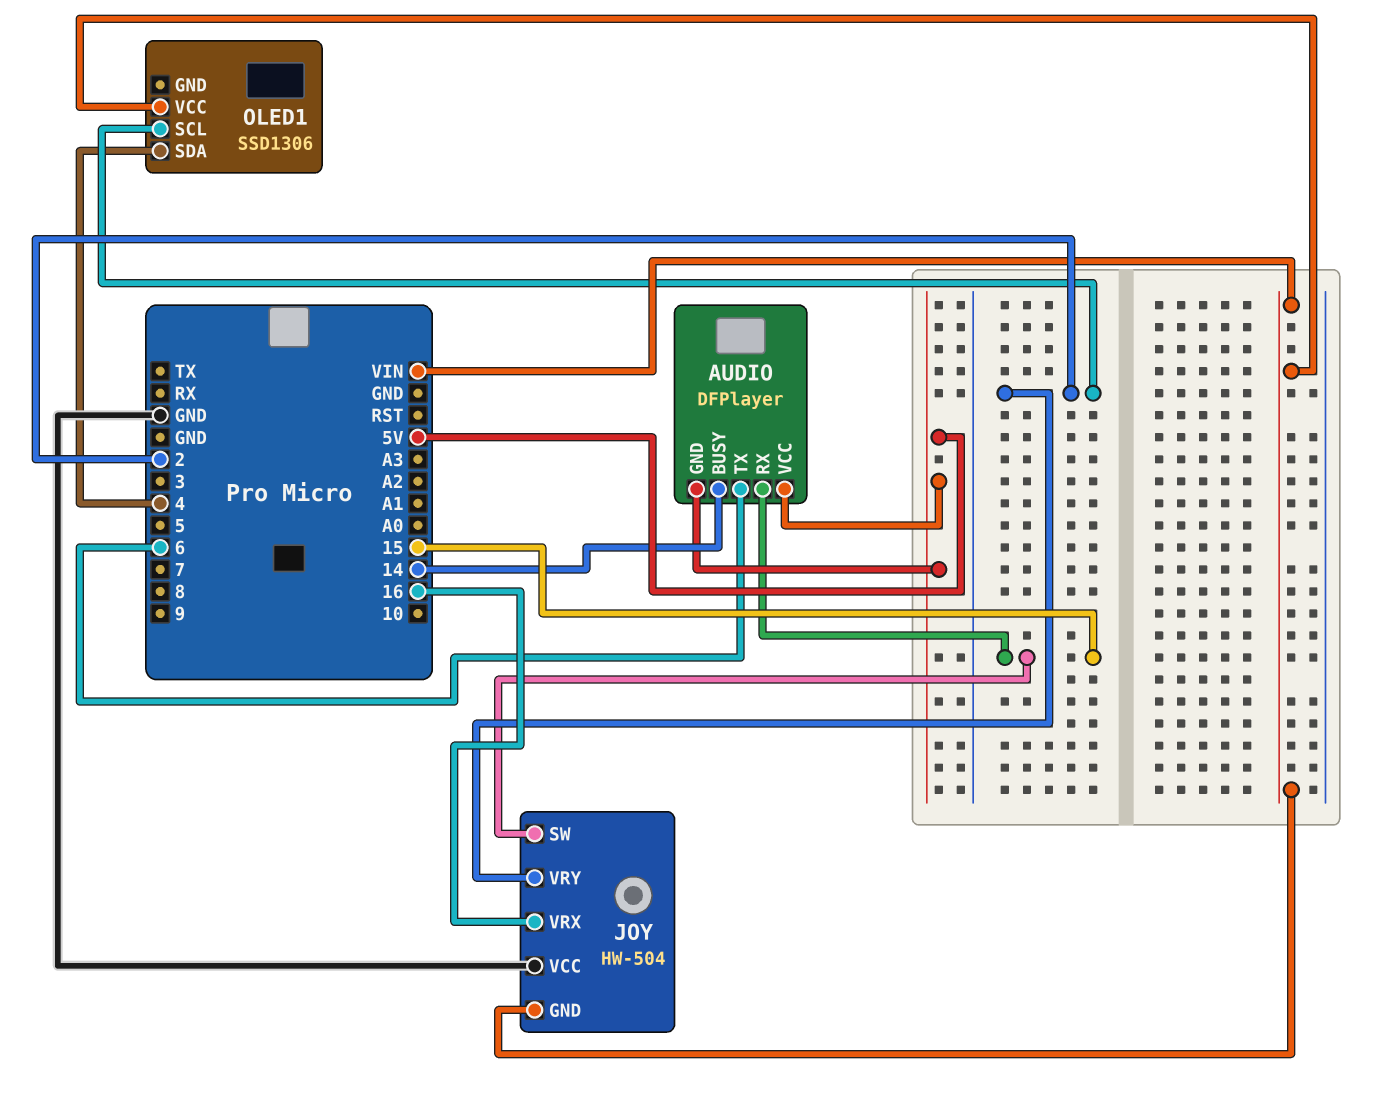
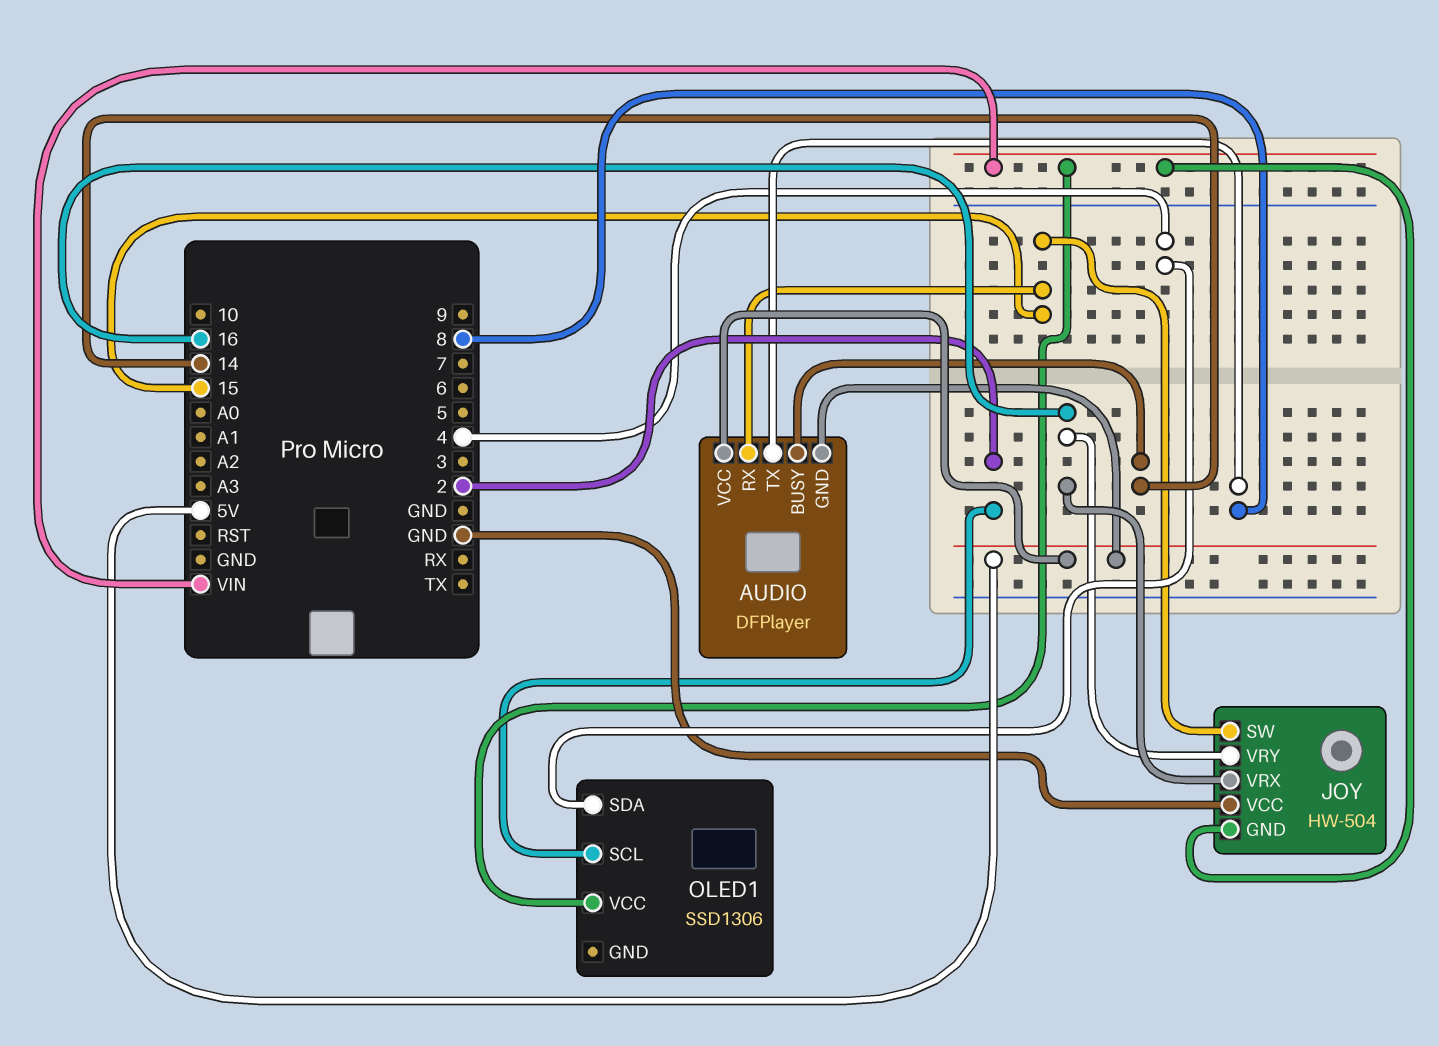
AUDIO pin TX: 6 -> 8
JOY pin VRY: 2 -> 16

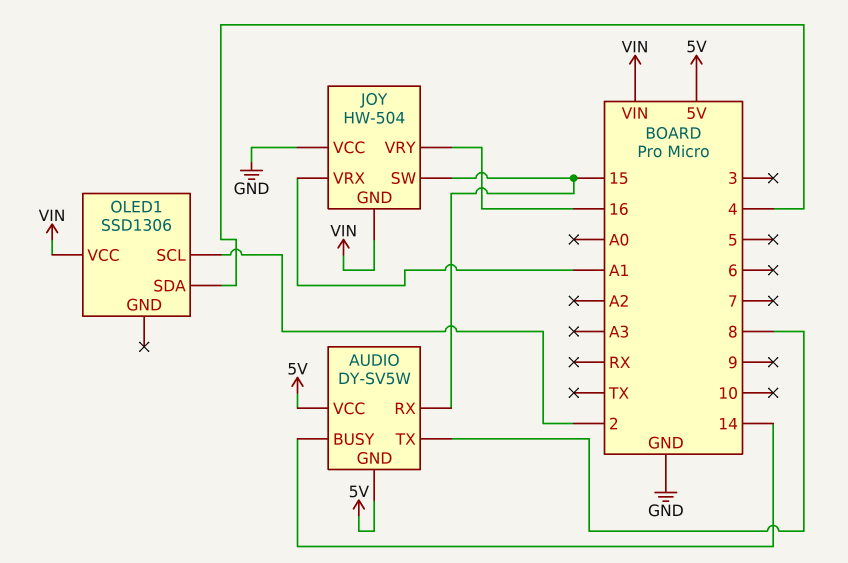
AUDIO: DFPlayer -> DY-SV5W
JOY pin VRX: 16 -> A1

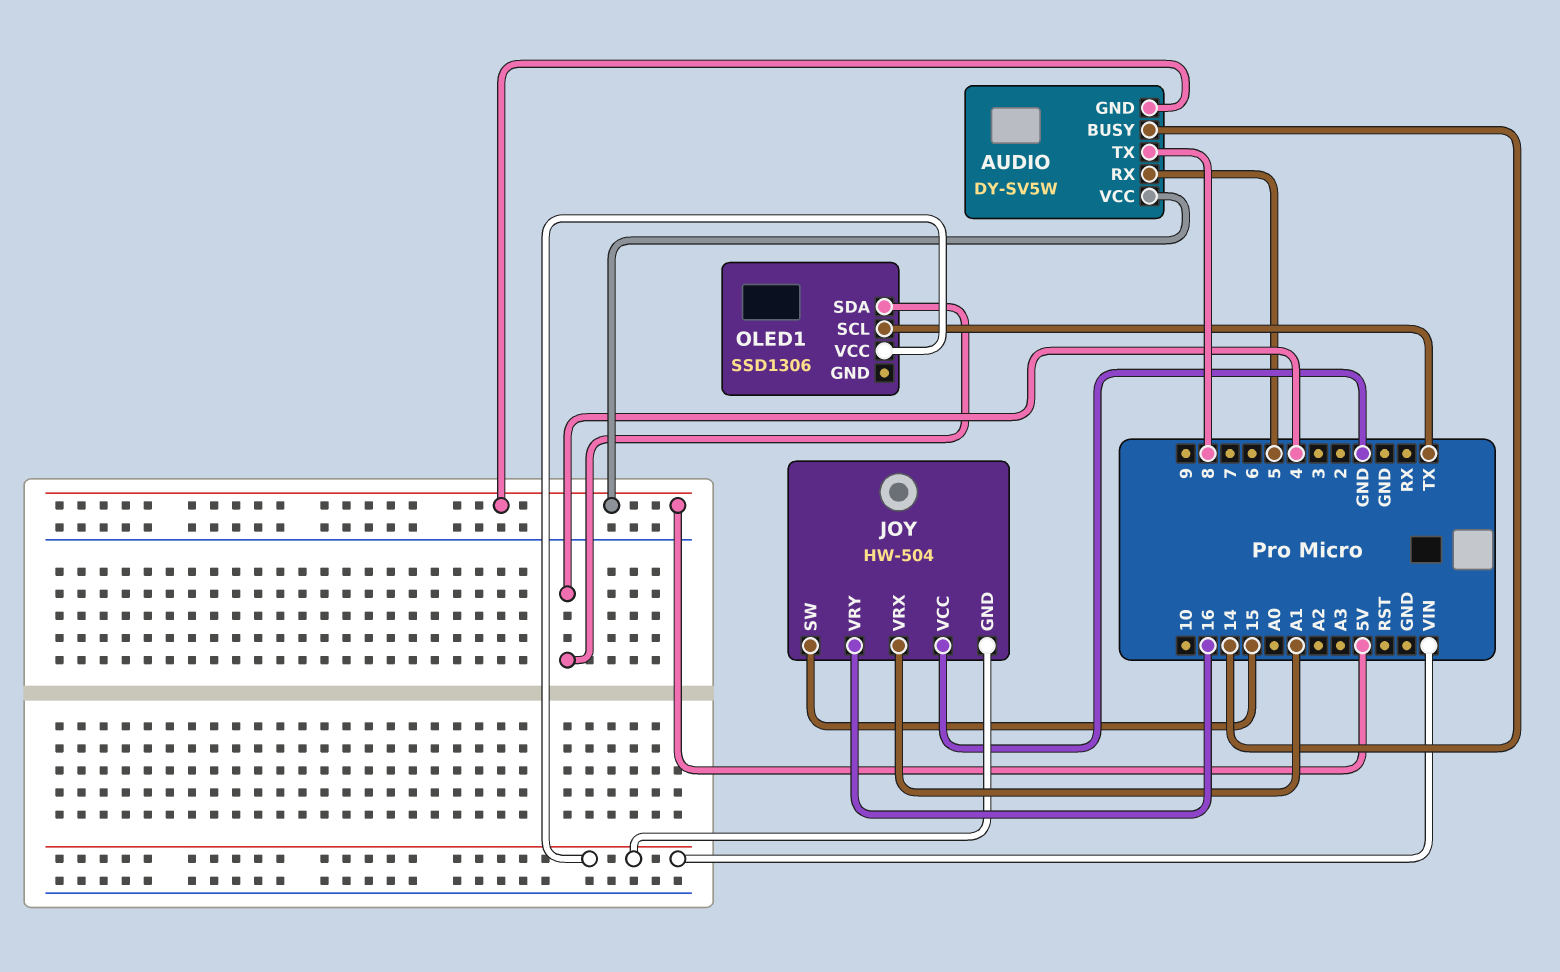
AUDIO pin RX: 15 -> 5
OLED1 pin SCL: 2 -> TX

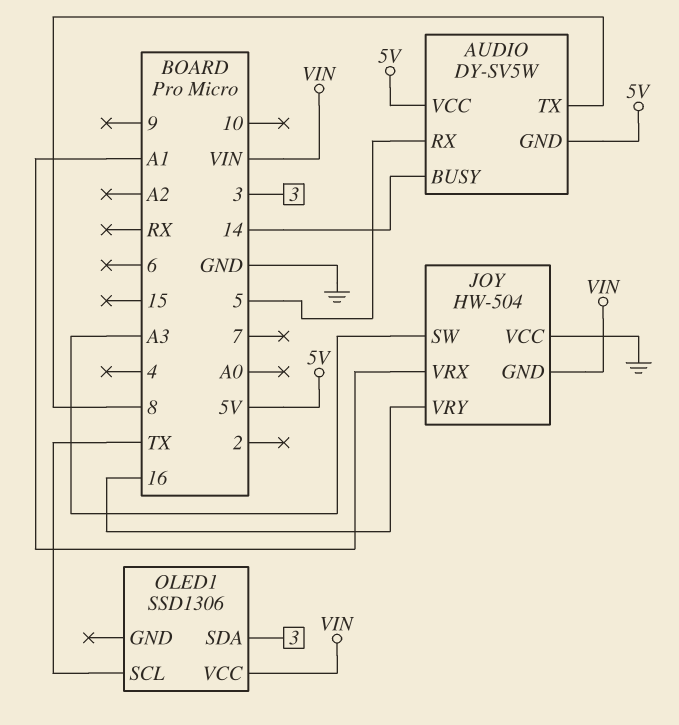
JOY pin SW: 15 -> A3
OLED1 pin SDA: 4 -> 3

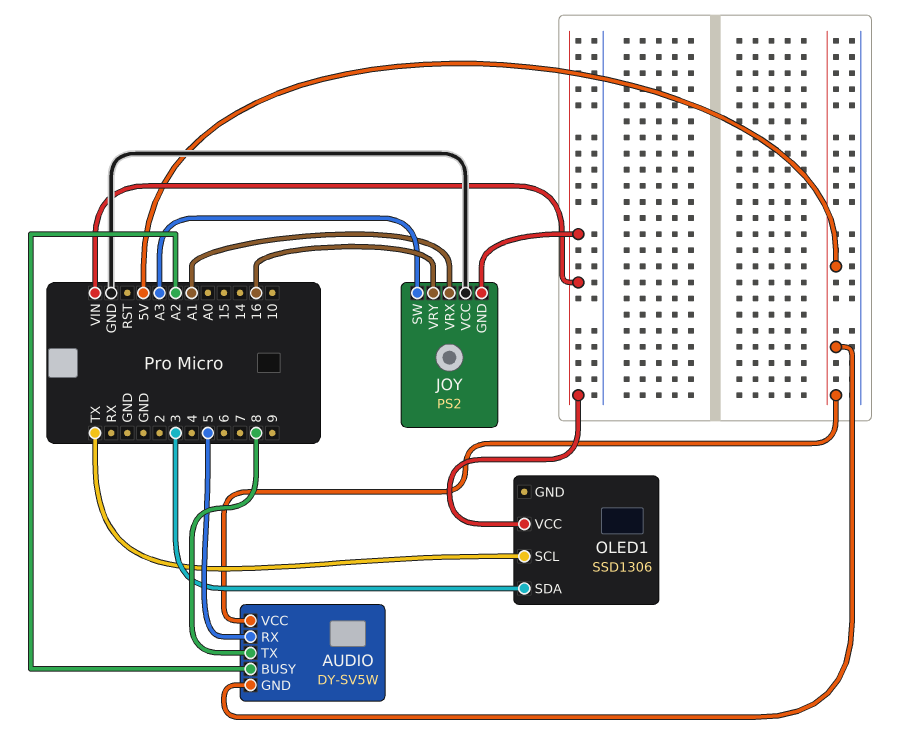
AUDIO pin BUSY: 14 -> A2
JOY: HW-504 -> PS2

